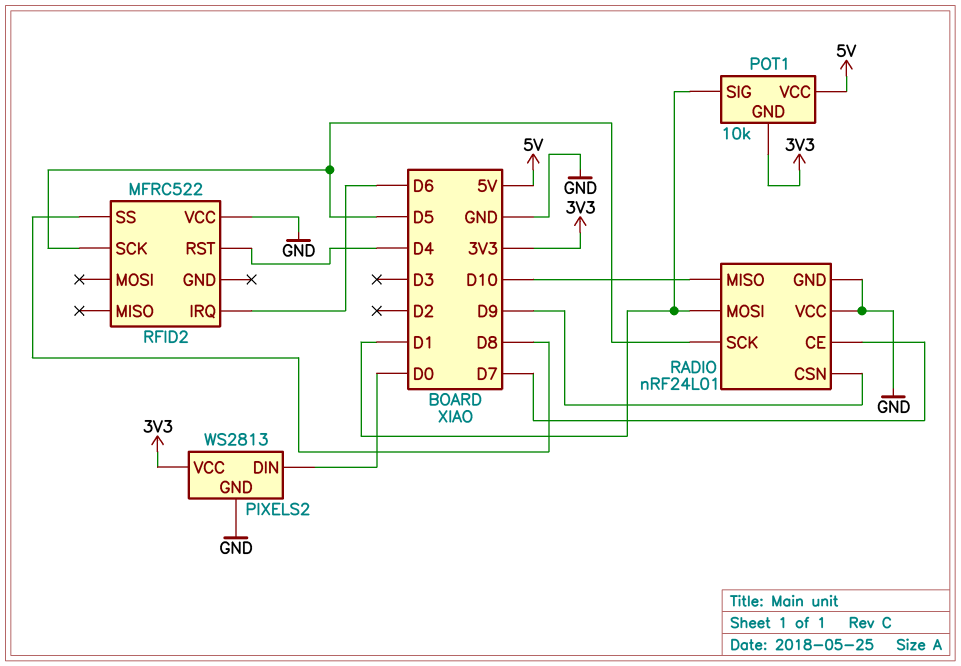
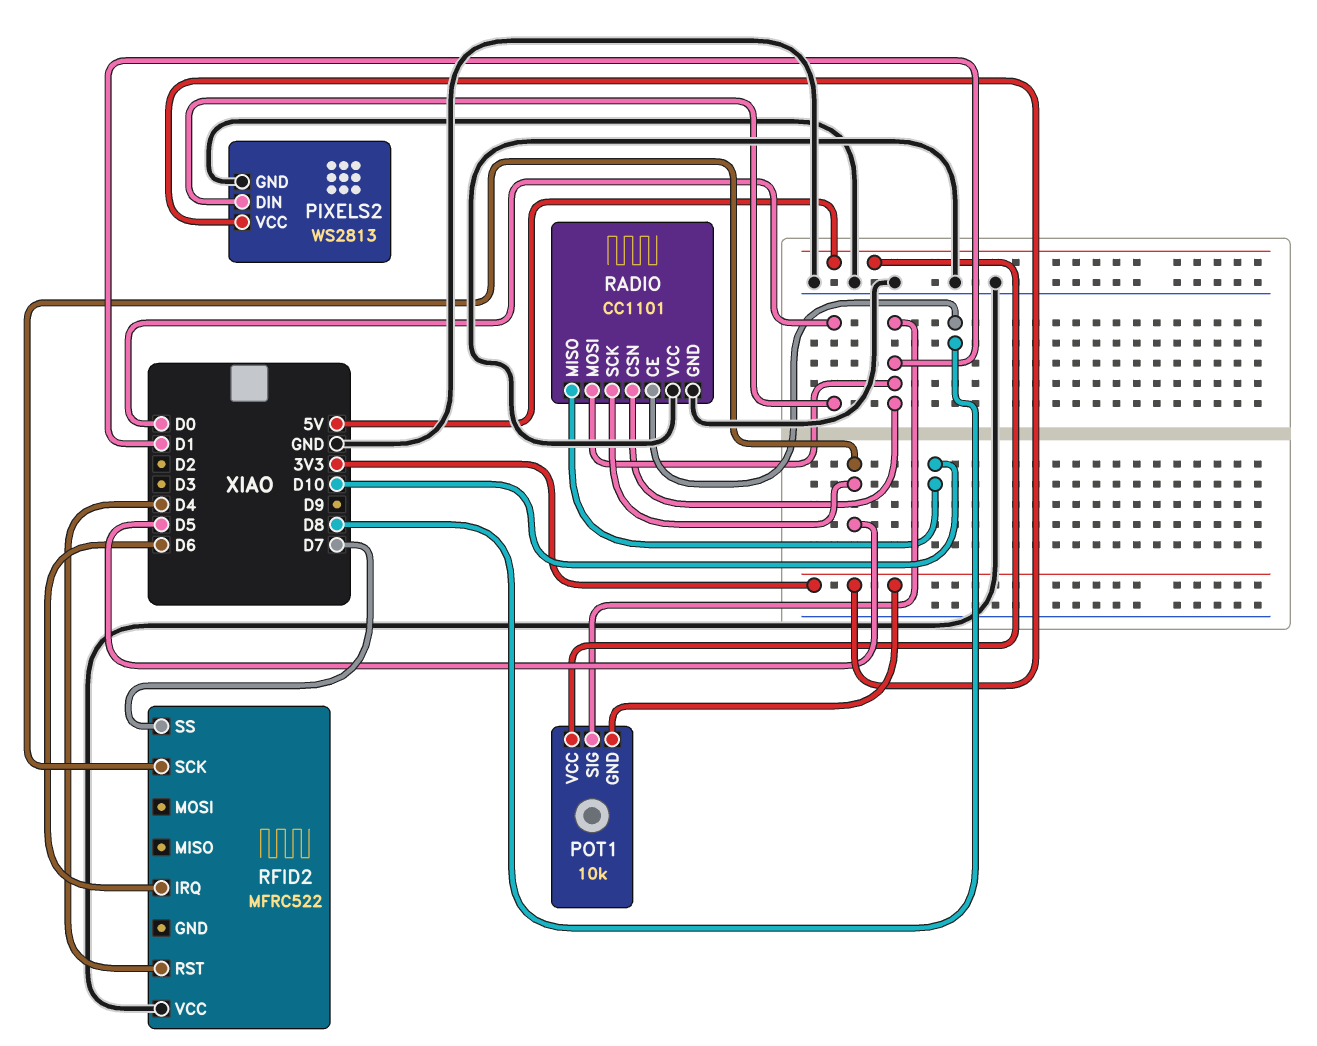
RADIO: nRF24L01 -> CC1101
RADIO pin CE: D7 -> D8
RADIO pin CSN: D9 -> D1
RFID2 pin SS: D8 -> D7

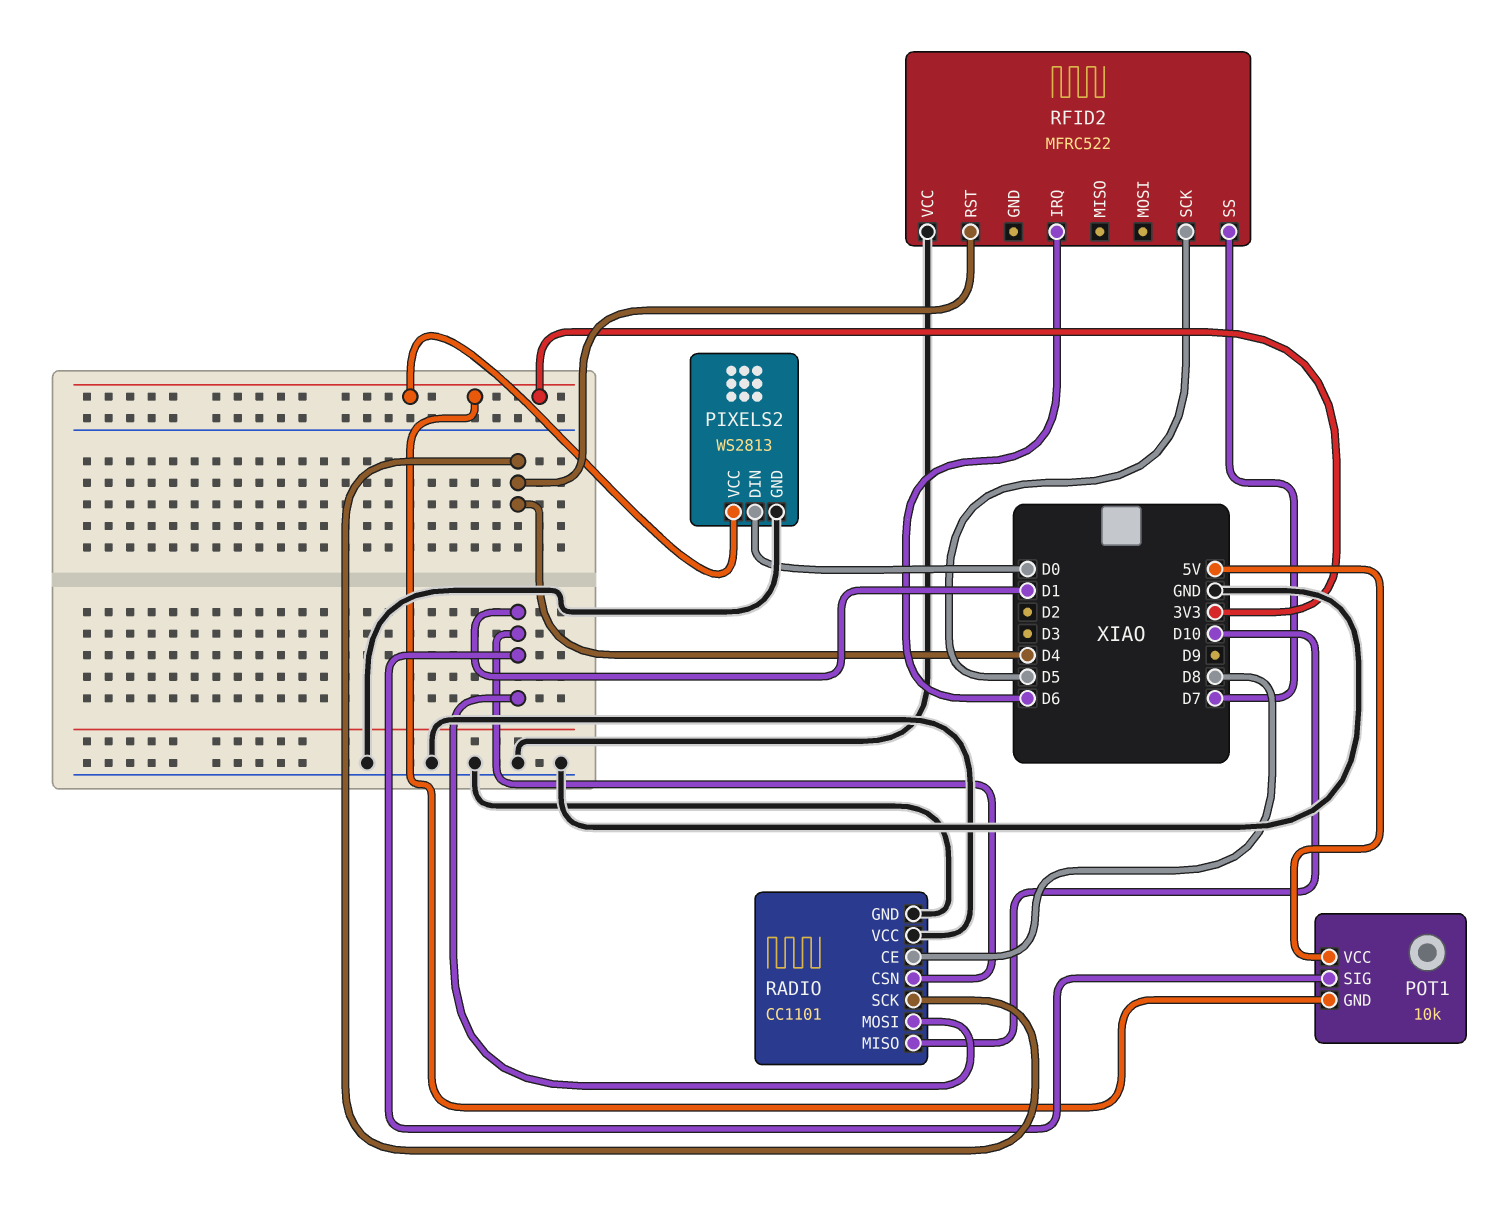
RADIO pin SCK: D5 -> D4

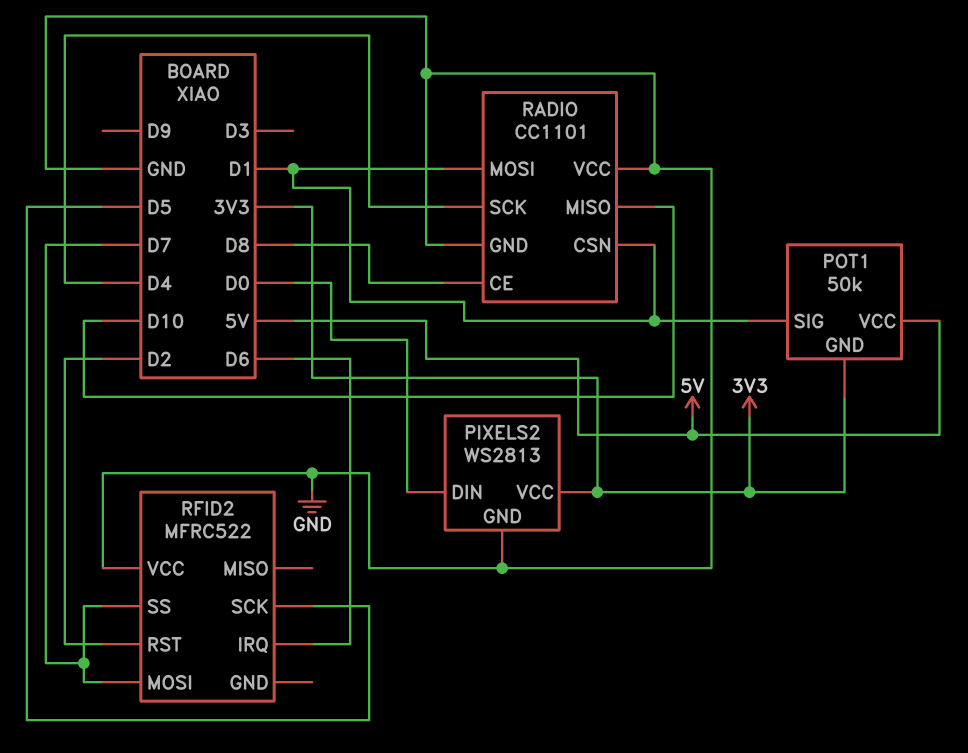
POT1: 10k -> 50k
RFID2 pin MOSI: none -> D7
RFID2 pin RST: D4 -> D2

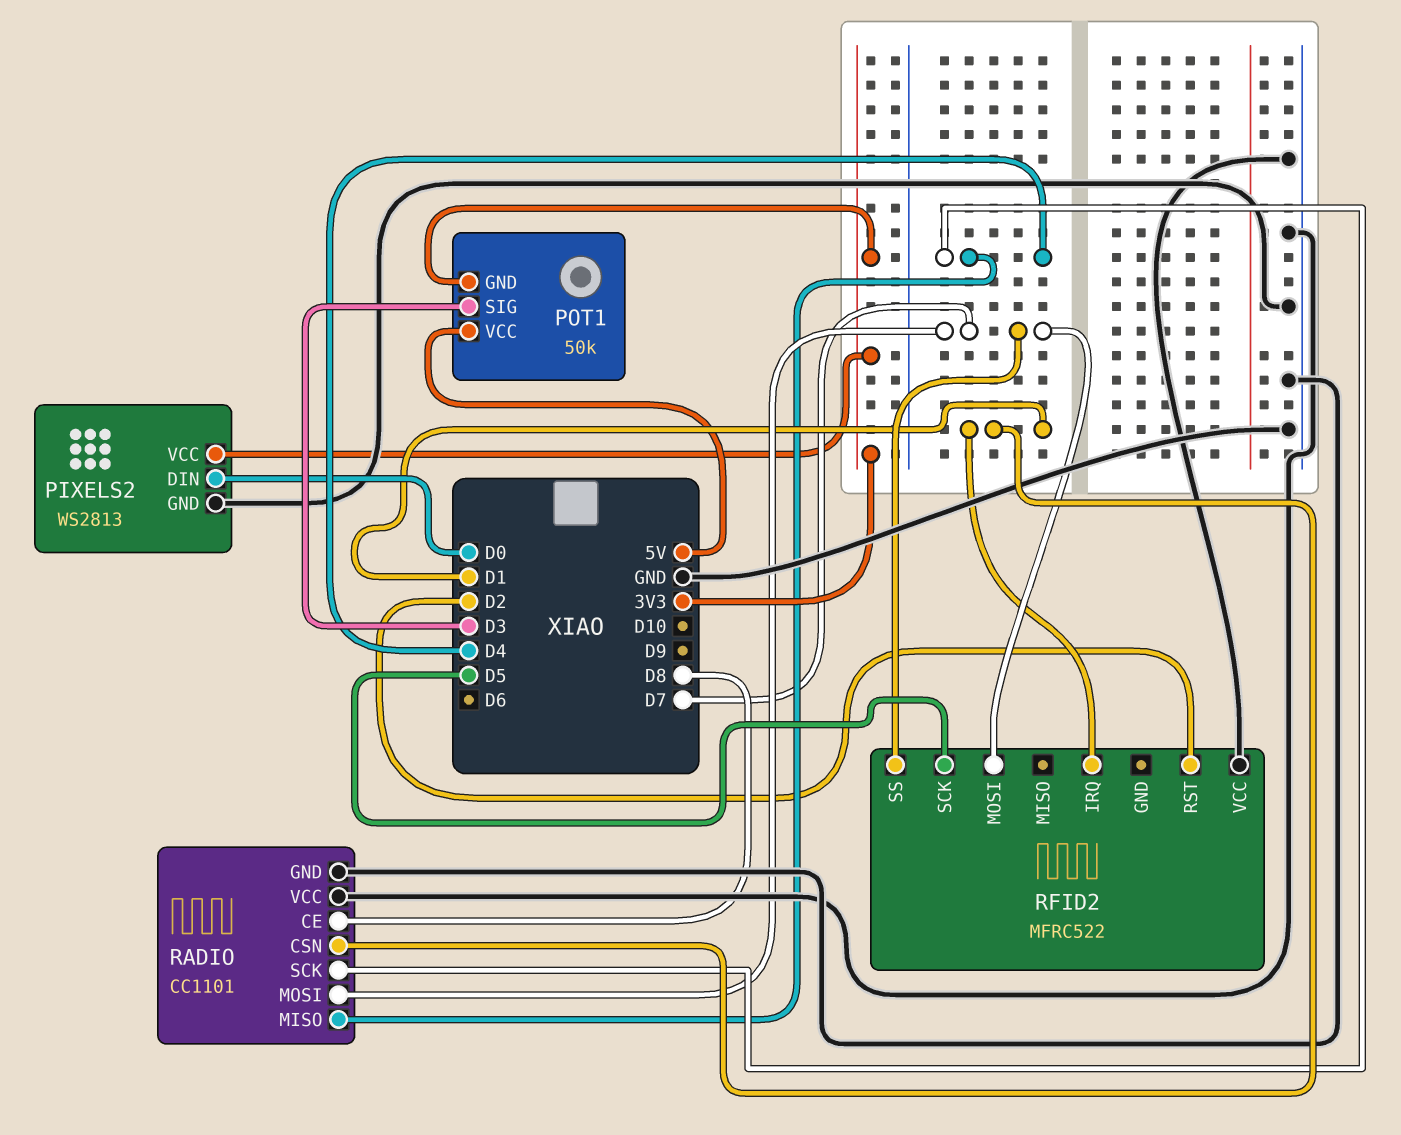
POT1 pin SIG: D1 -> D3
RADIO pin MISO: D10 -> D4
RADIO pin MOSI: D1 -> D7
RFID2 pin IRQ: D6 -> D1

